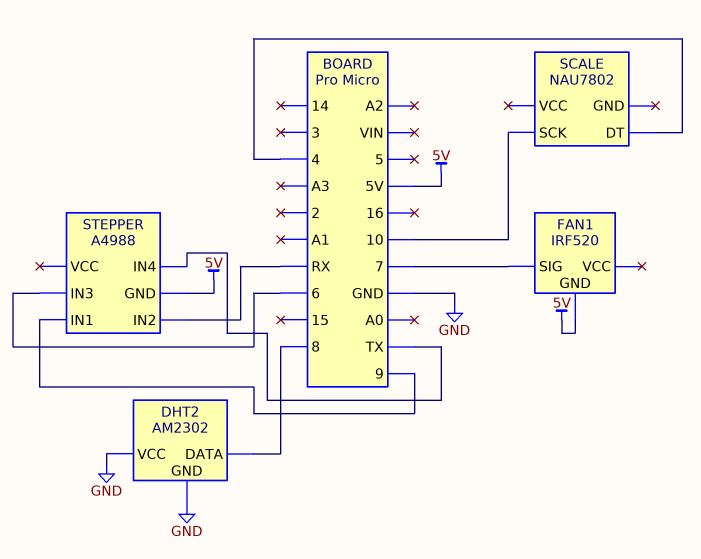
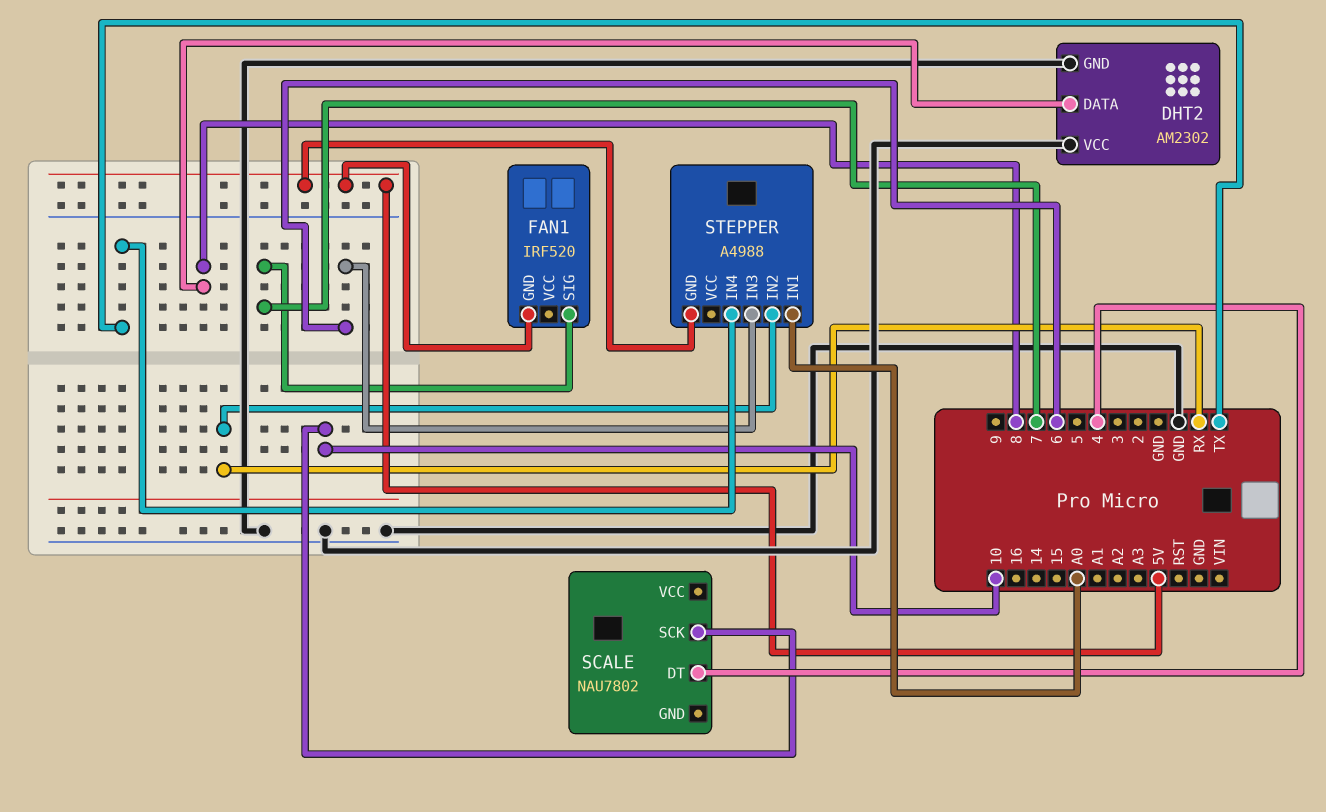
STEPPER pin IN1: 9 -> A0

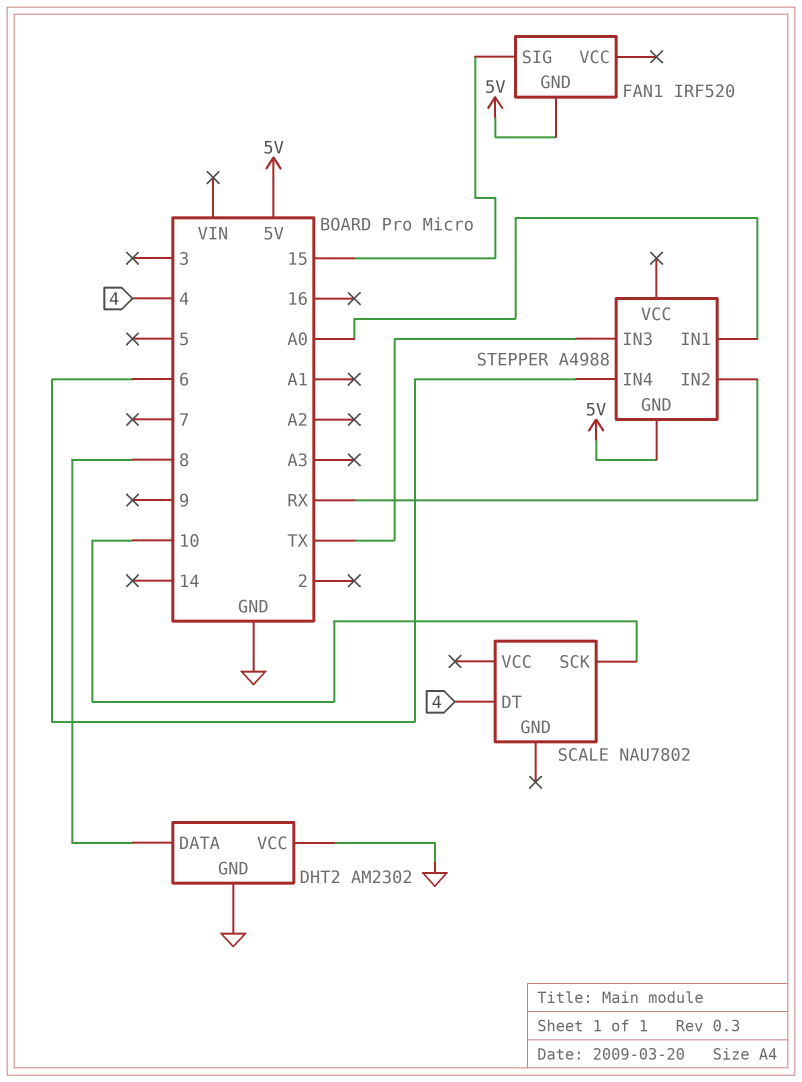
FAN1 pin SIG: 7 -> 15
STEPPER pin IN3: 6 -> TX
STEPPER pin IN4: TX -> 6

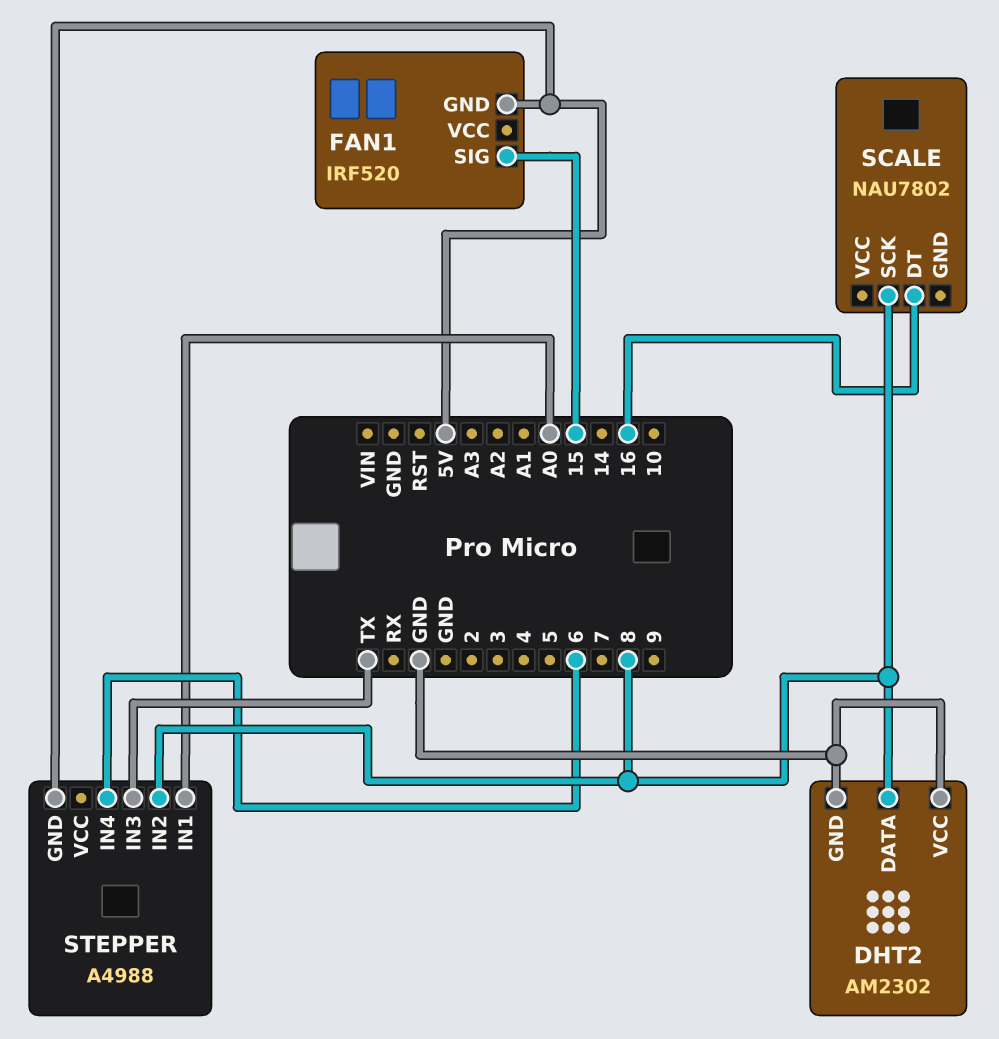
SCALE pin DT: 4 -> 16
SCALE pin SCK: 10 -> 8
STEPPER pin IN2: RX -> 8

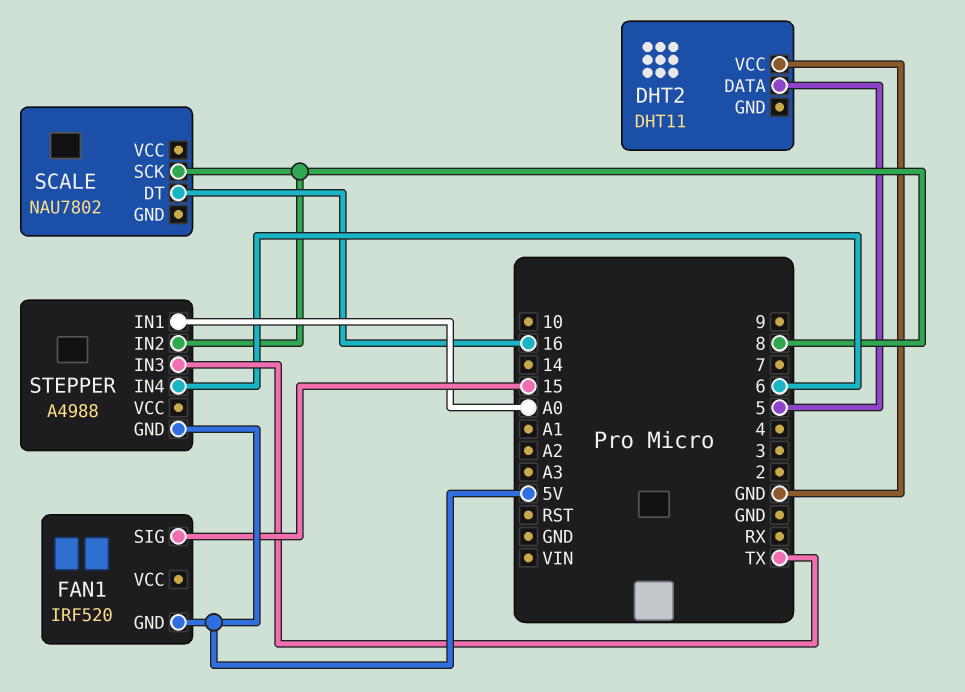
DHT2: AM2302 -> DHT11
DHT2 pin DATA: 8 -> 5
DHT2 pin GND: GND -> none

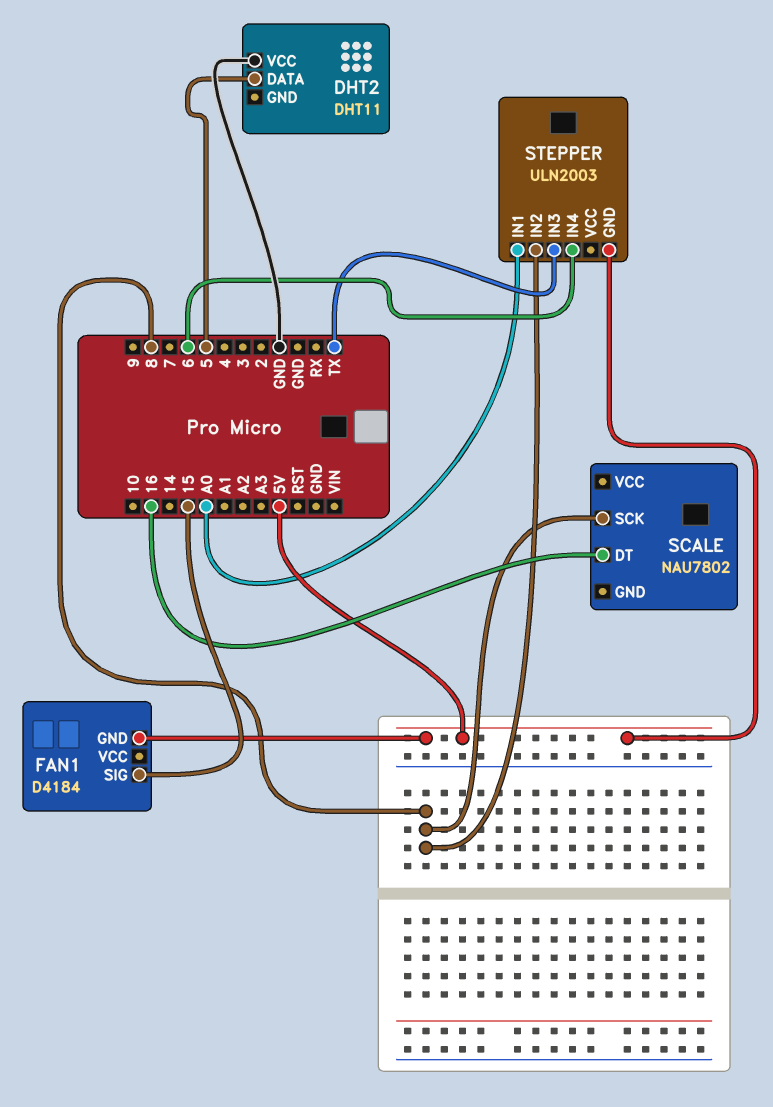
FAN1: IRF520 -> D4184
STEPPER: A4988 -> ULN2003

